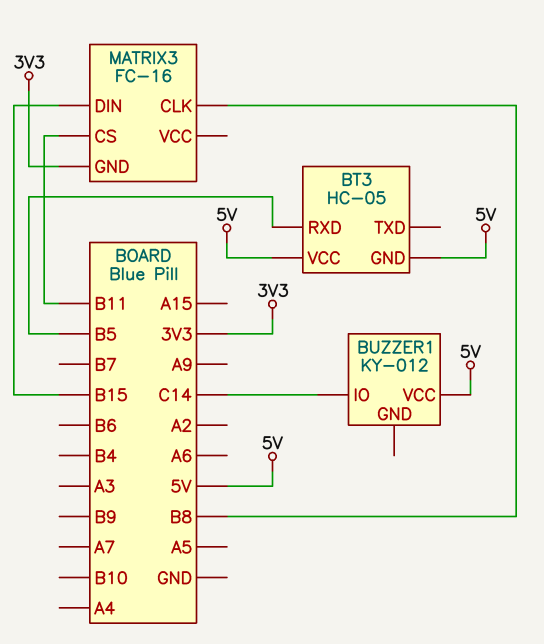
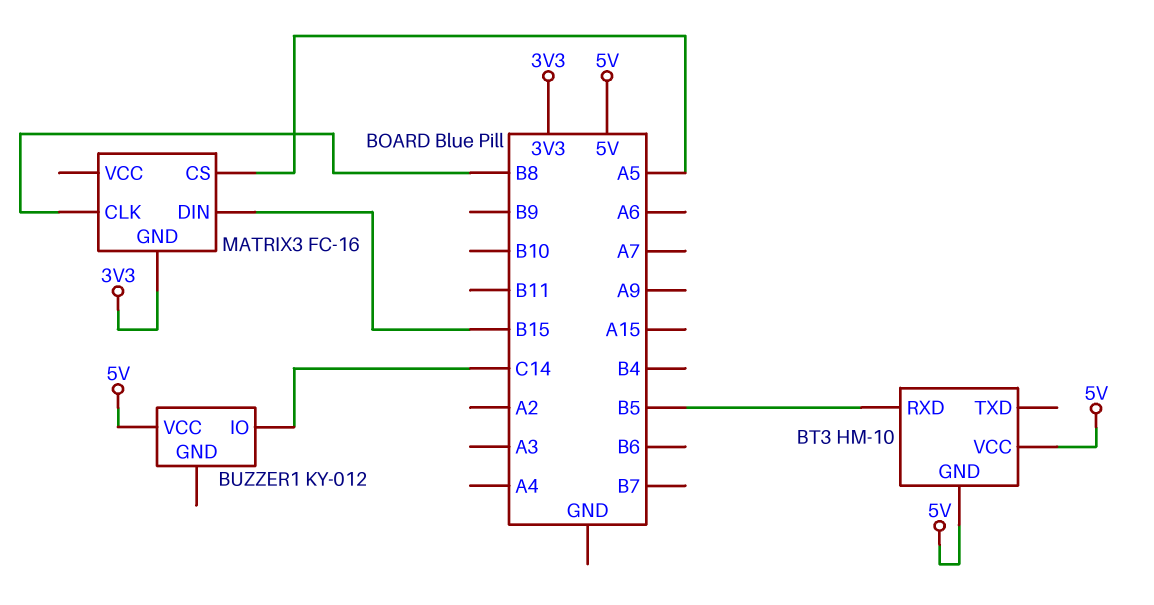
BT3: HC-05 -> HM-10
MATRIX3 pin CS: B11 -> A5

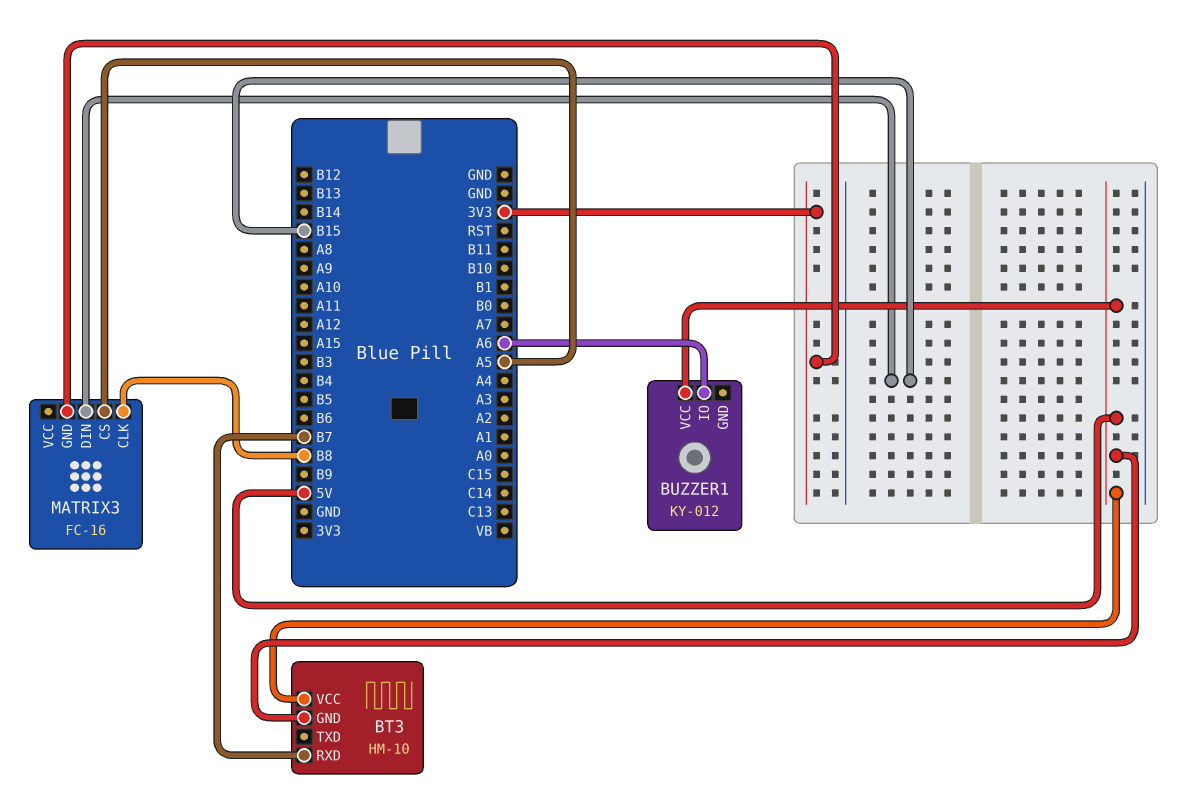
BT3 pin RXD: B5 -> B7
BUZZER1 pin IO: C14 -> A6

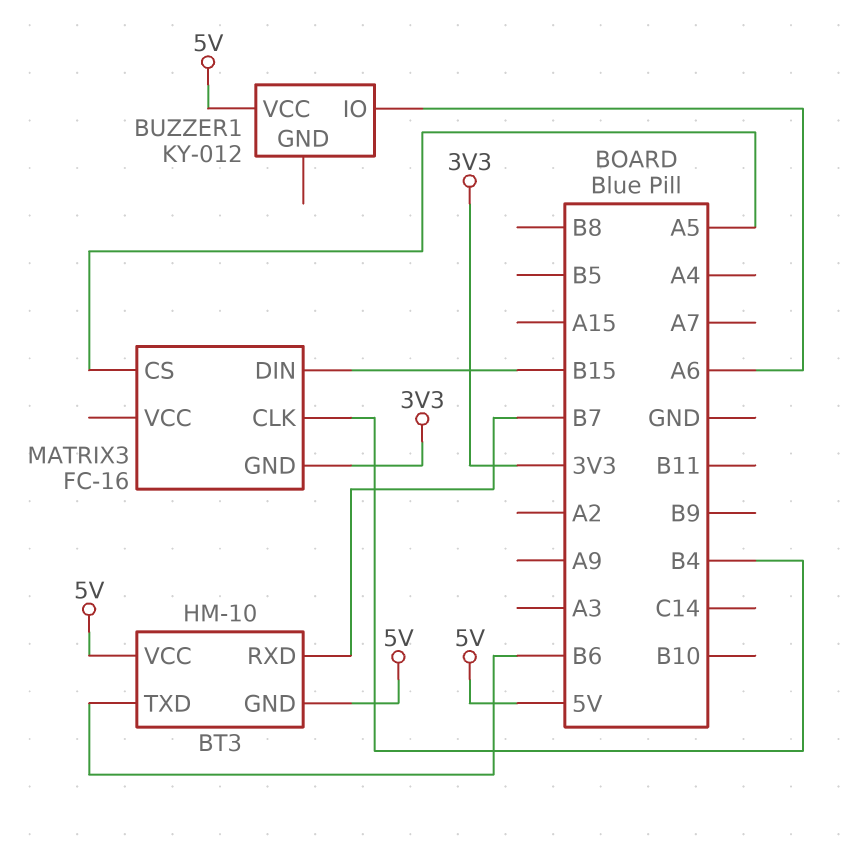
BT3 pin TXD: none -> B6
MATRIX3 pin CLK: B8 -> B4

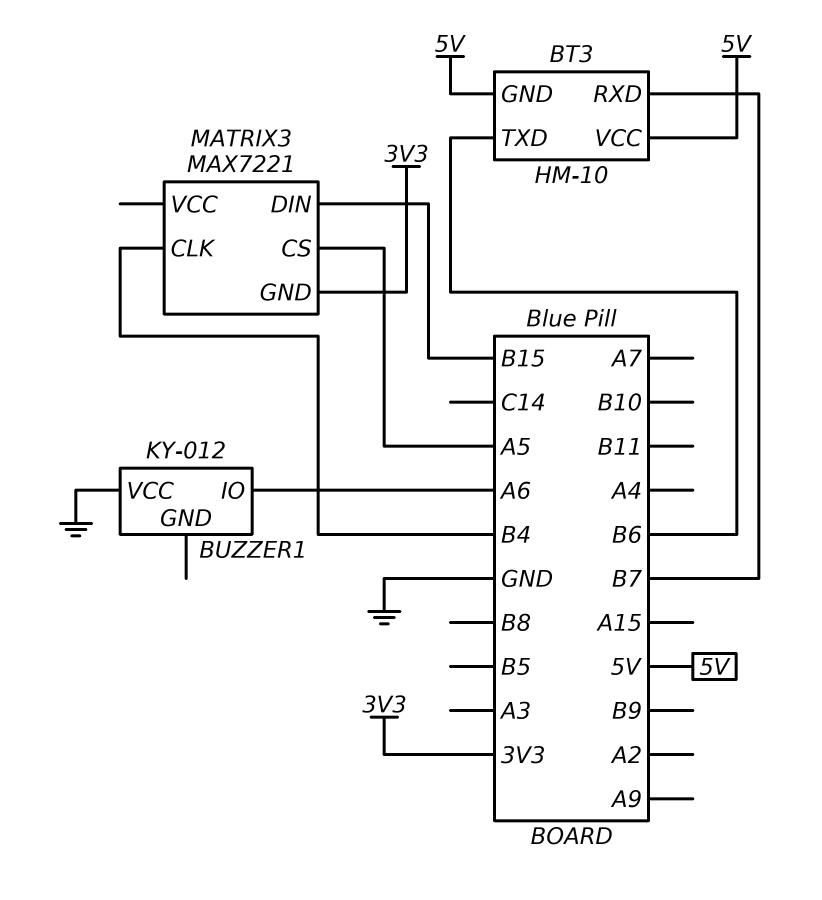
BUZZER1 pin VCC: 5V -> GND
MATRIX3: FC-16 -> MAX7221

